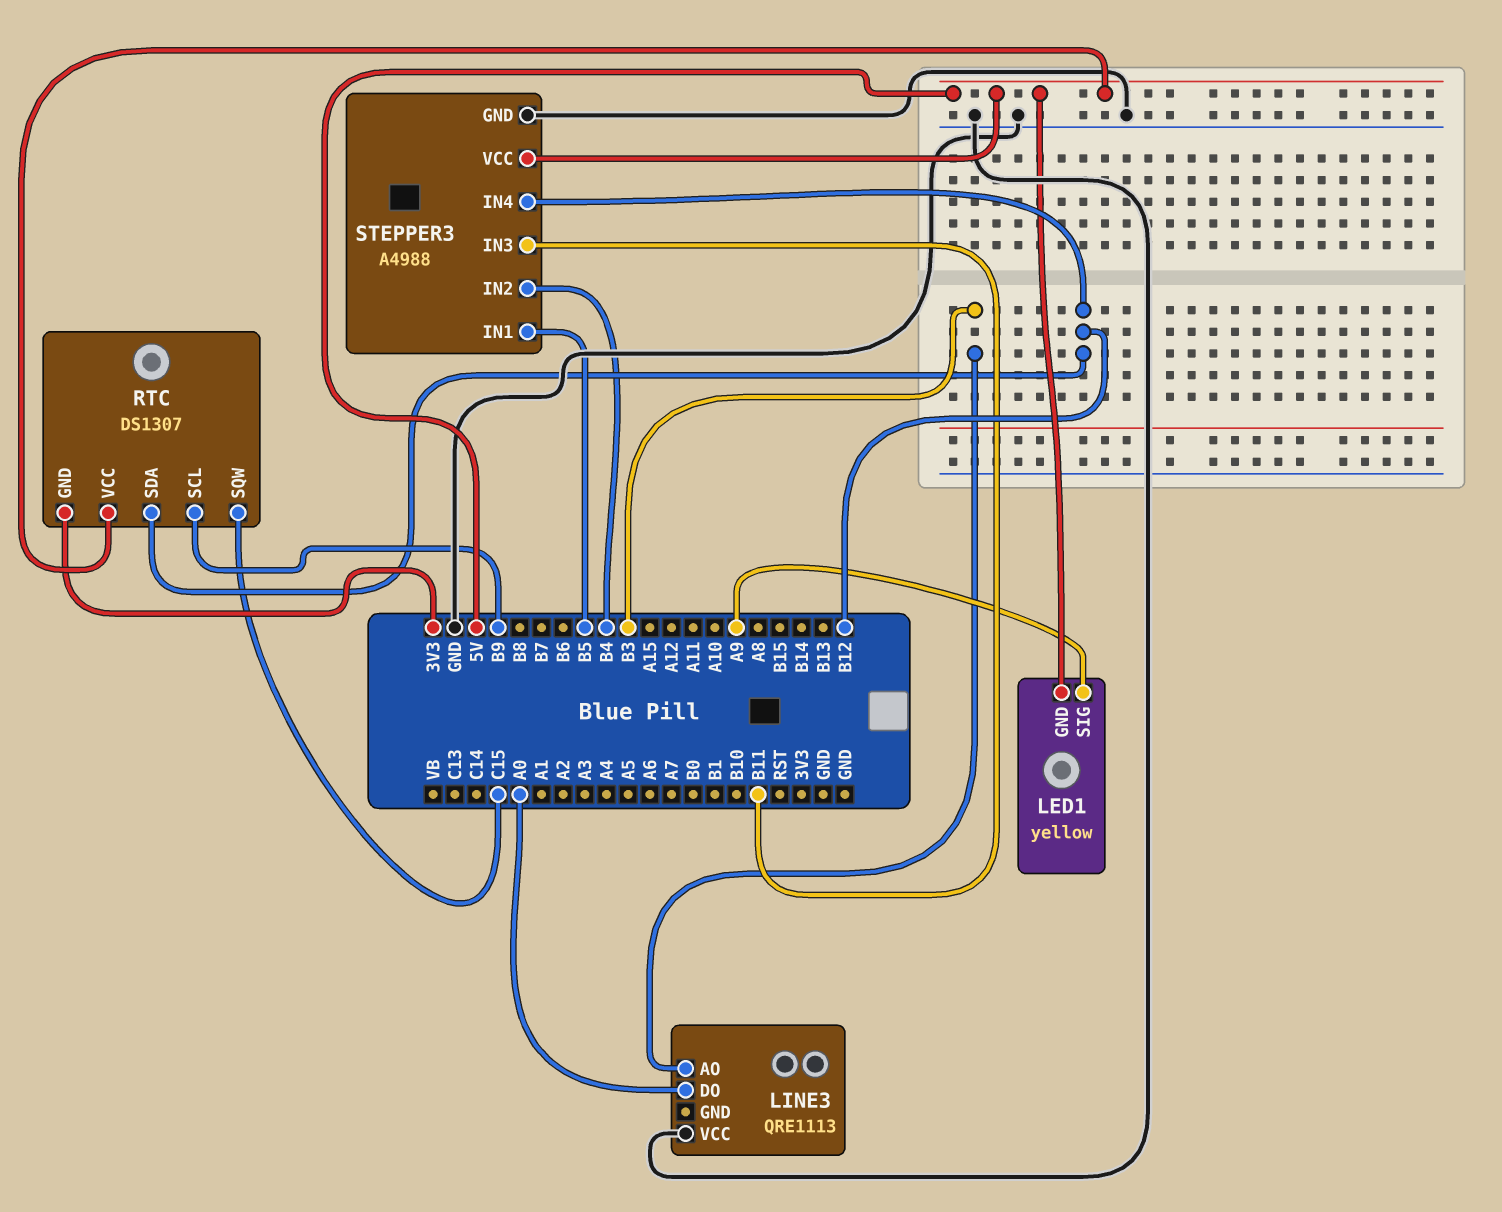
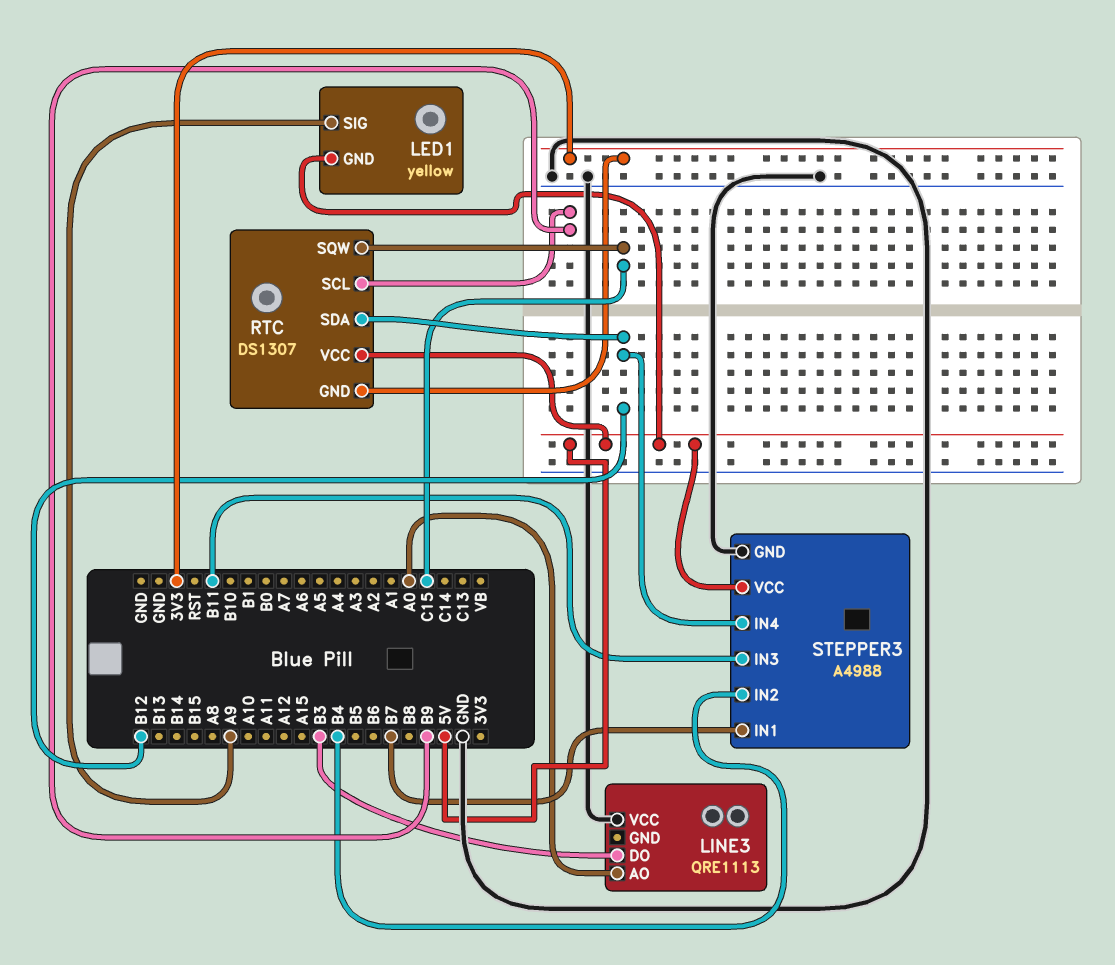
LINE3 pin AO: B3 -> A0
LINE3 pin DO: A0 -> B3
STEPPER3 pin IN1: B5 -> B7

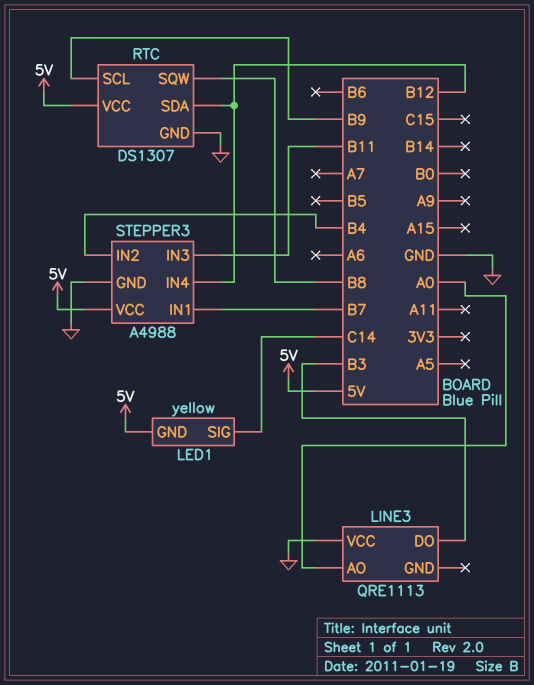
LED1 pin SIG: A9 -> C14
RTC pin GND: 3V3 -> GND
RTC pin SQW: C15 -> B8

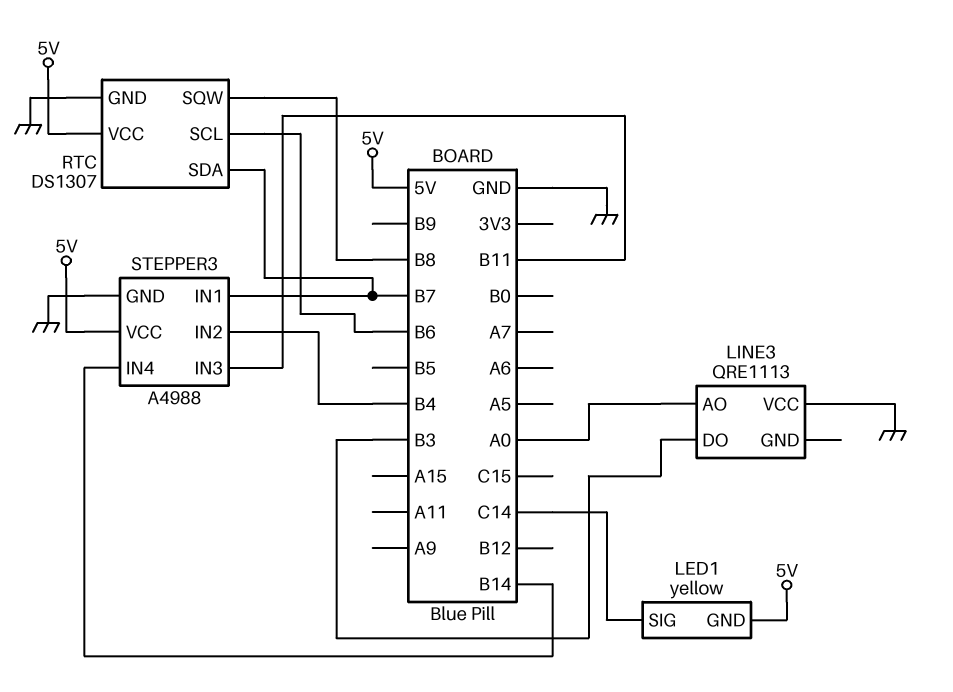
RTC pin SCL: B9 -> B6
RTC pin SDA: B12 -> B7
STEPPER3 pin IN4: B12 -> B14

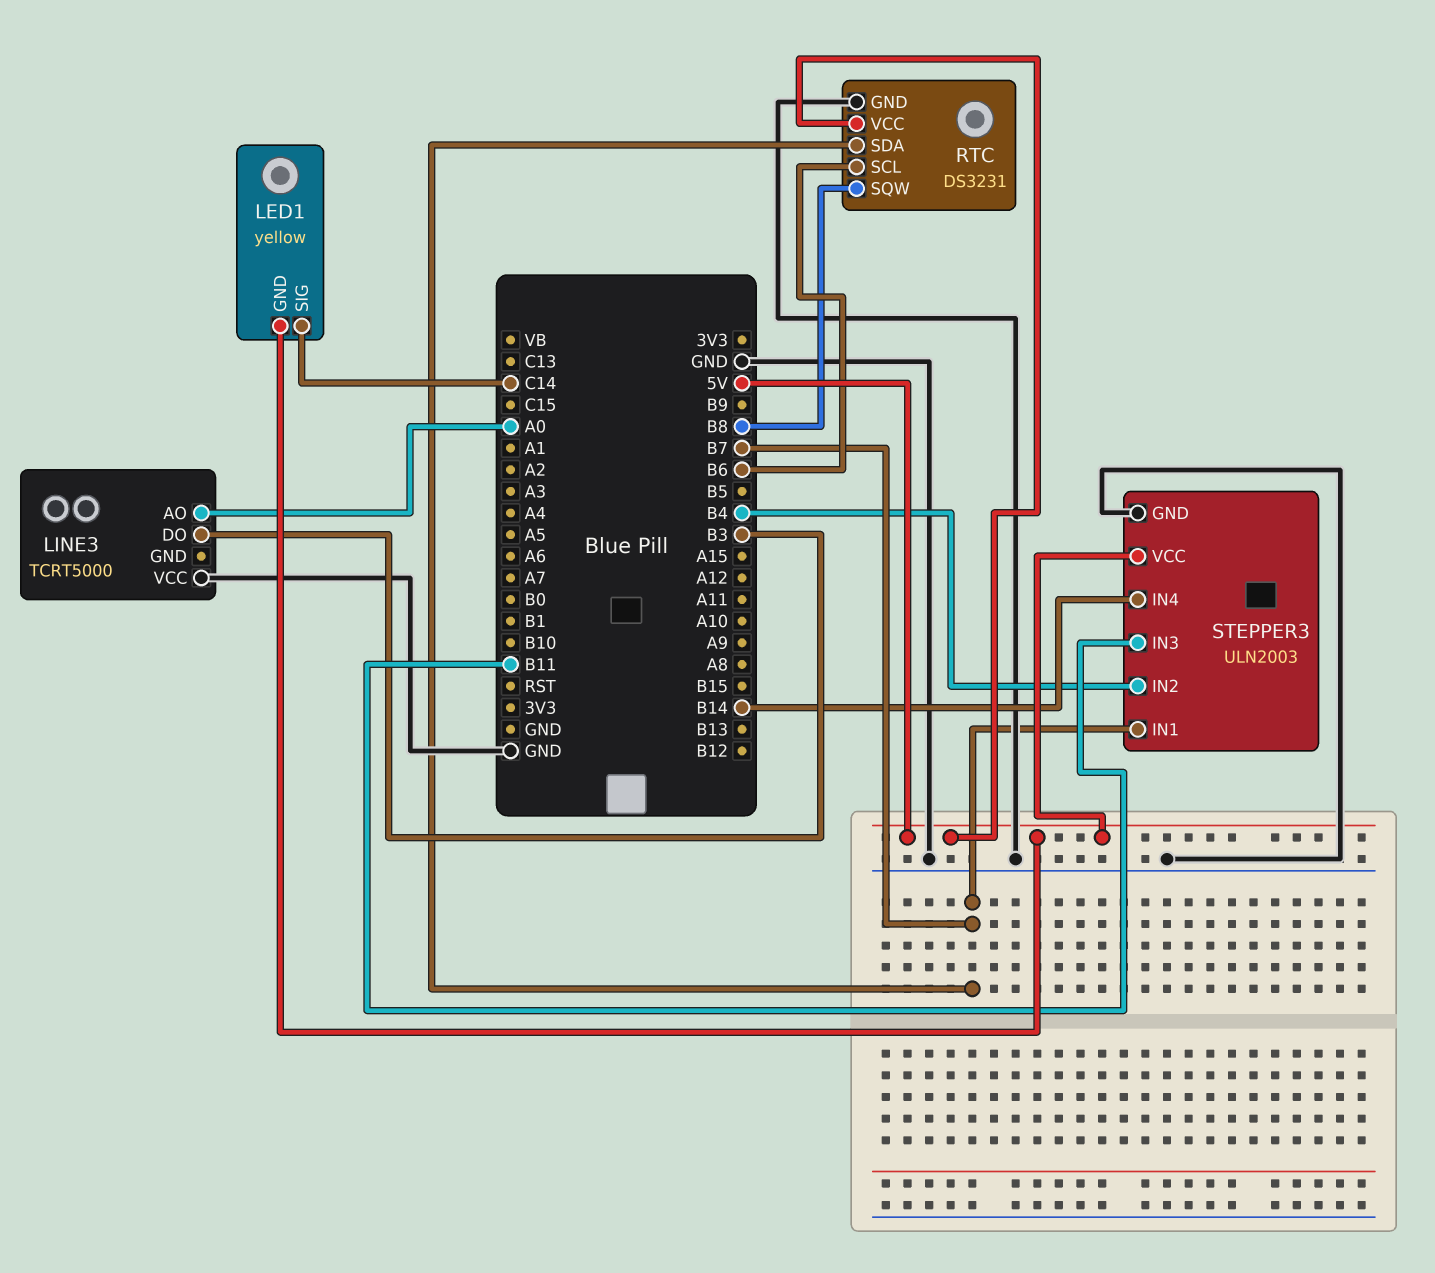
LINE3: QRE1113 -> TCRT5000
RTC: DS1307 -> DS3231
STEPPER3: A4988 -> ULN2003

